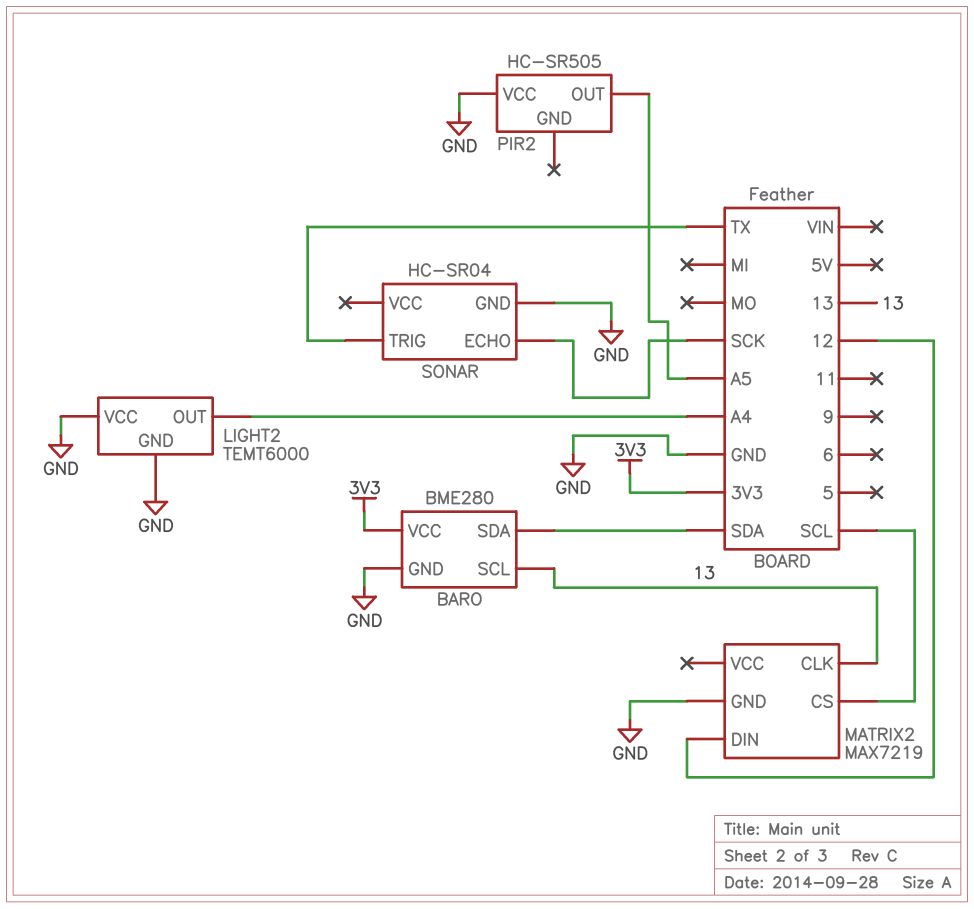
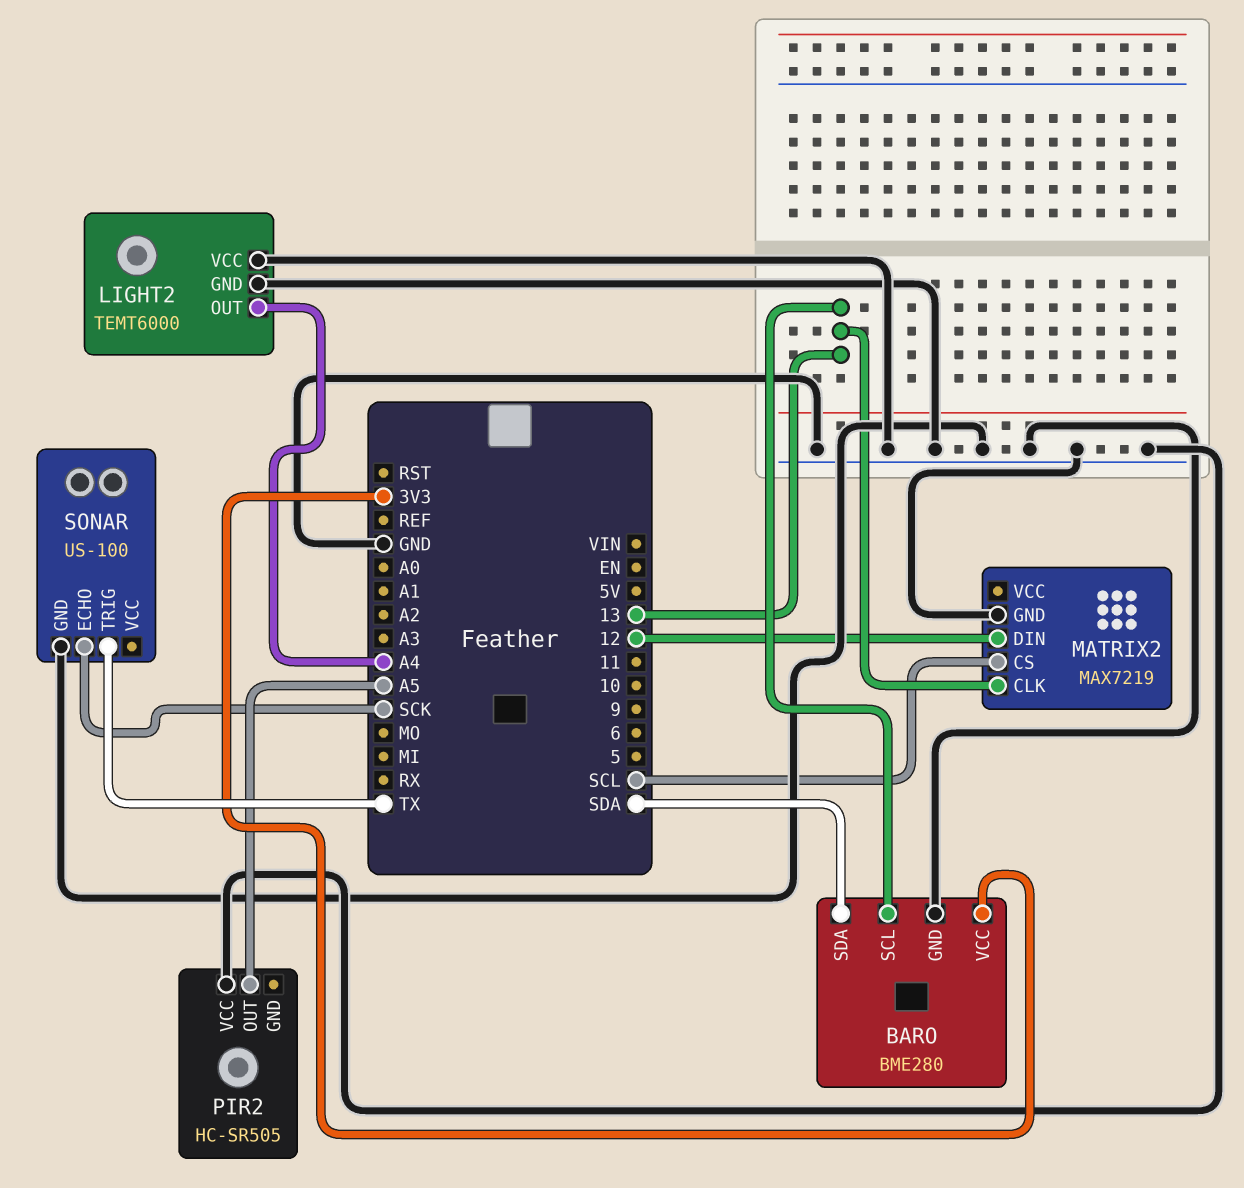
SONAR: HC-SR04 -> US-100

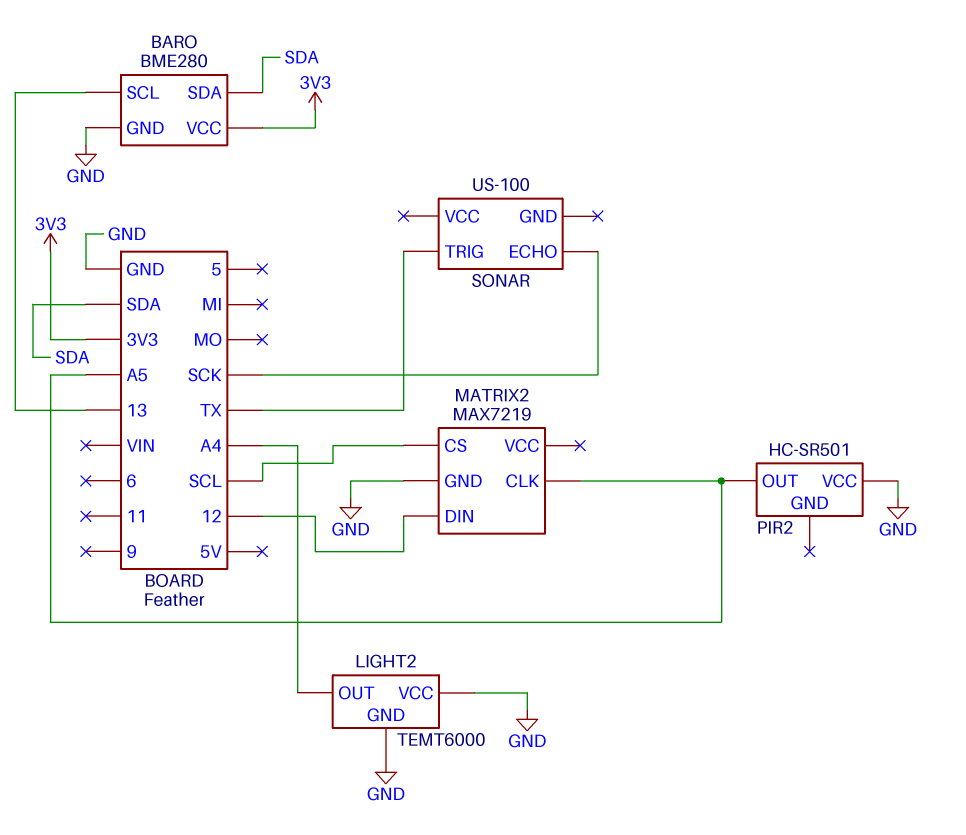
MATRIX2 pin CLK: 13 -> A5
PIR2: HC-SR505 -> HC-SR501
SONAR pin GND: GND -> none

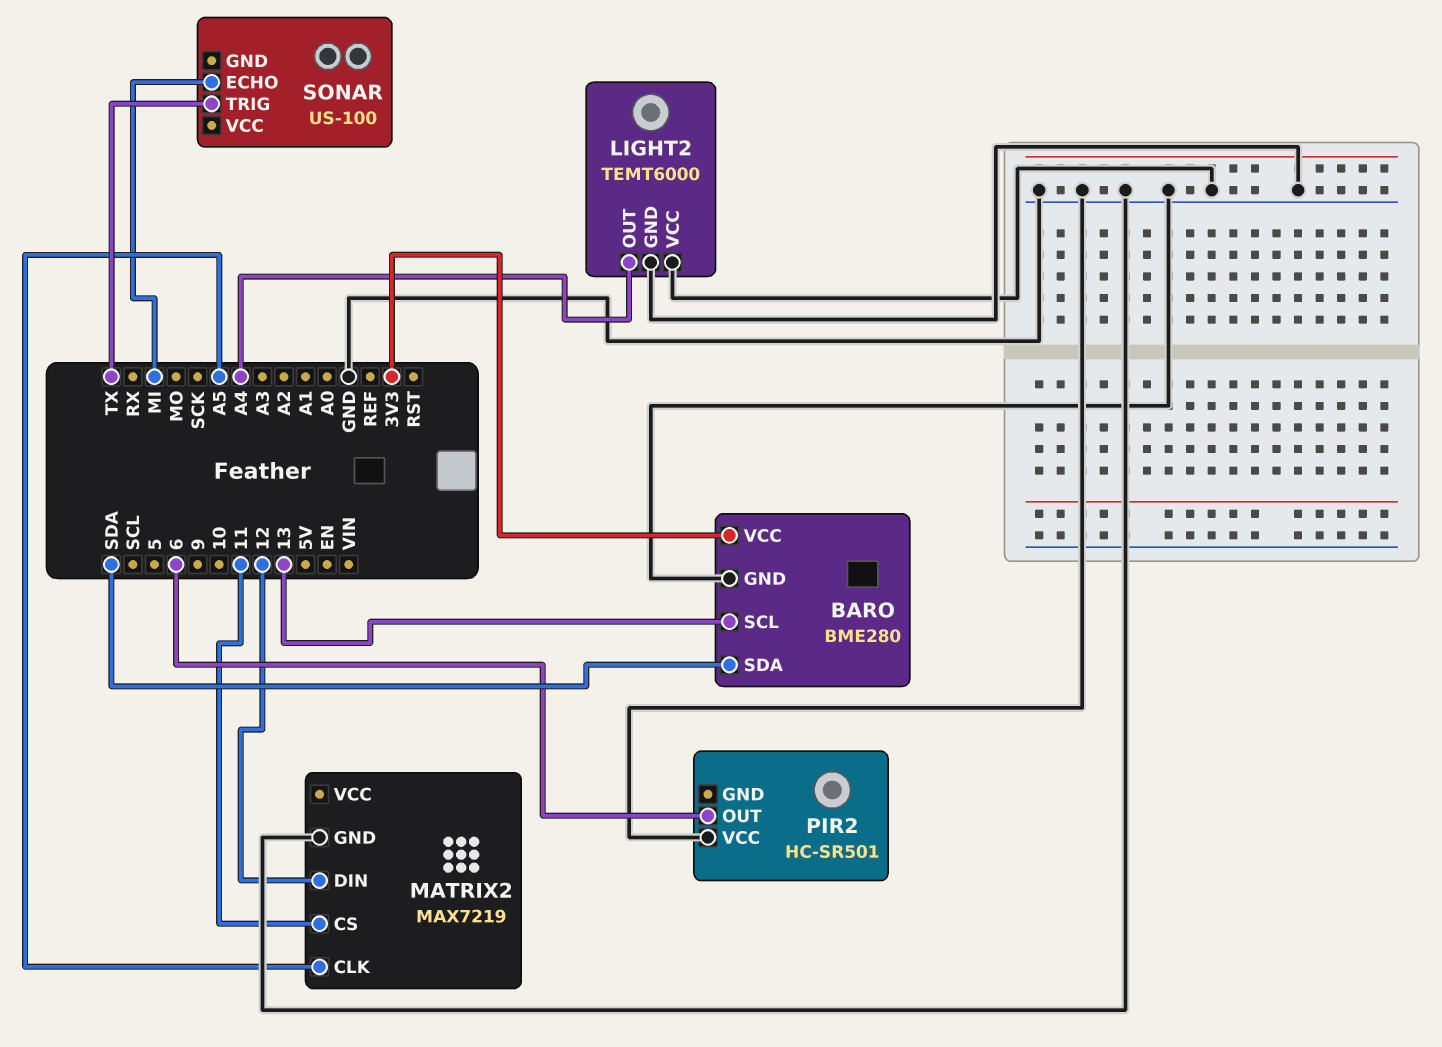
MATRIX2 pin CS: SCL -> 11
PIR2 pin OUT: A5 -> 6
SONAR pin ECHO: SCK -> MI

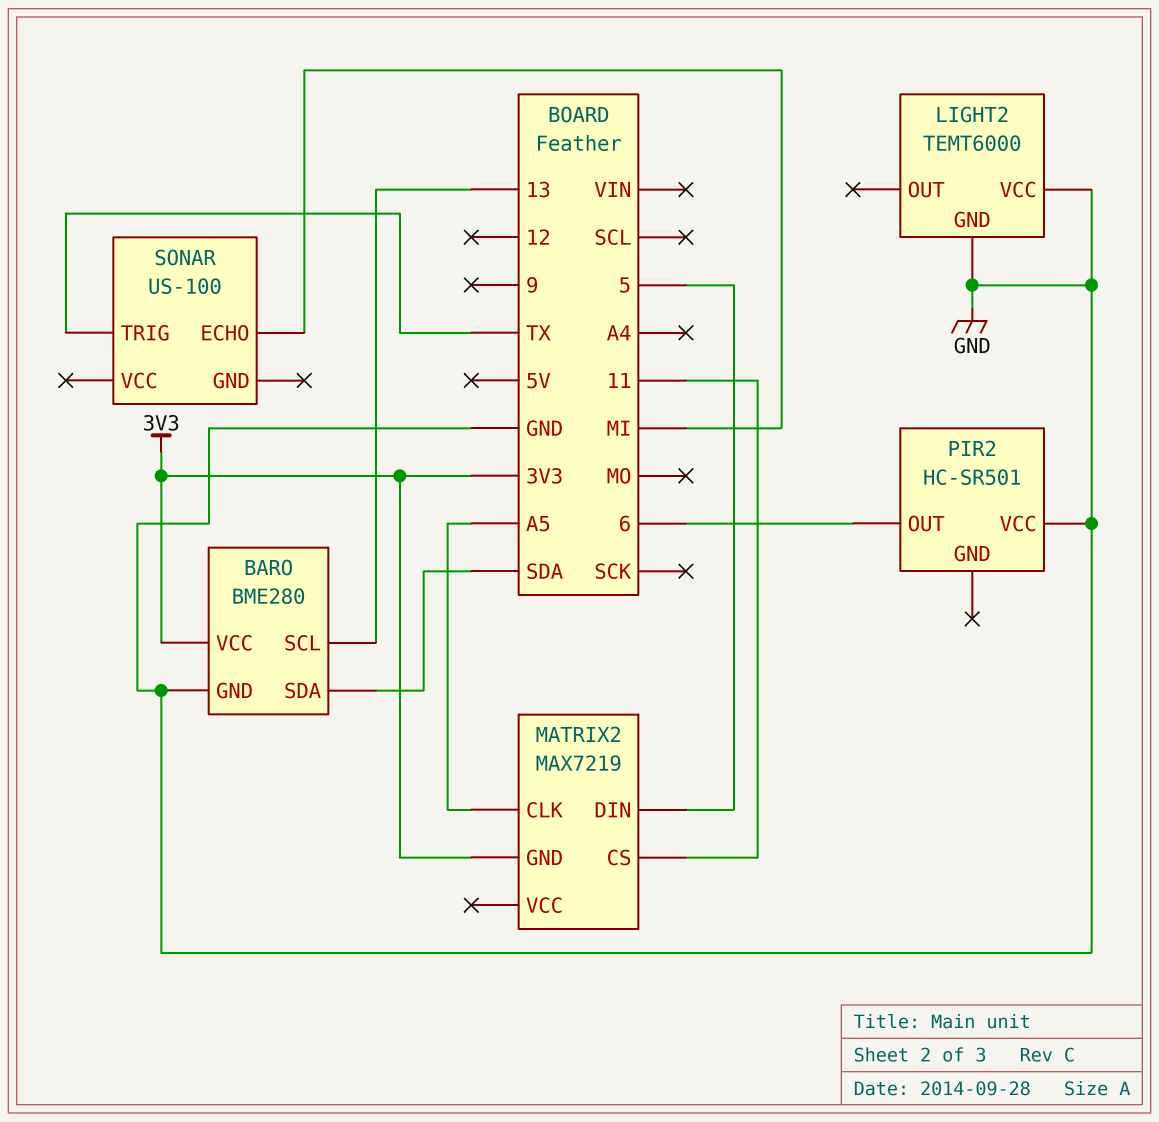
LIGHT2 pin OUT: A4 -> none
MATRIX2 pin DIN: 12 -> 5
MATRIX2 pin GND: GND -> 3V3

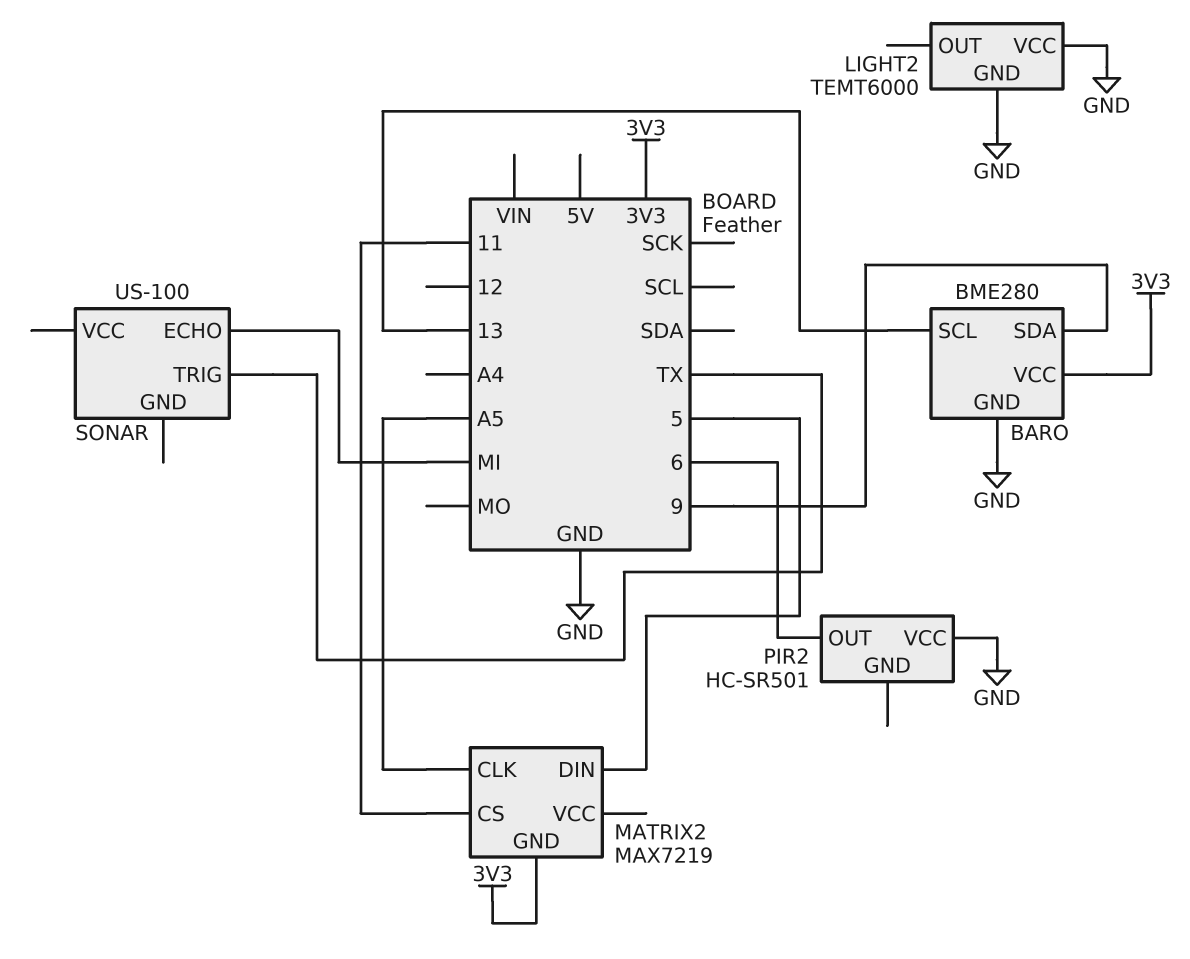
BARO pin SDA: SDA -> 9

